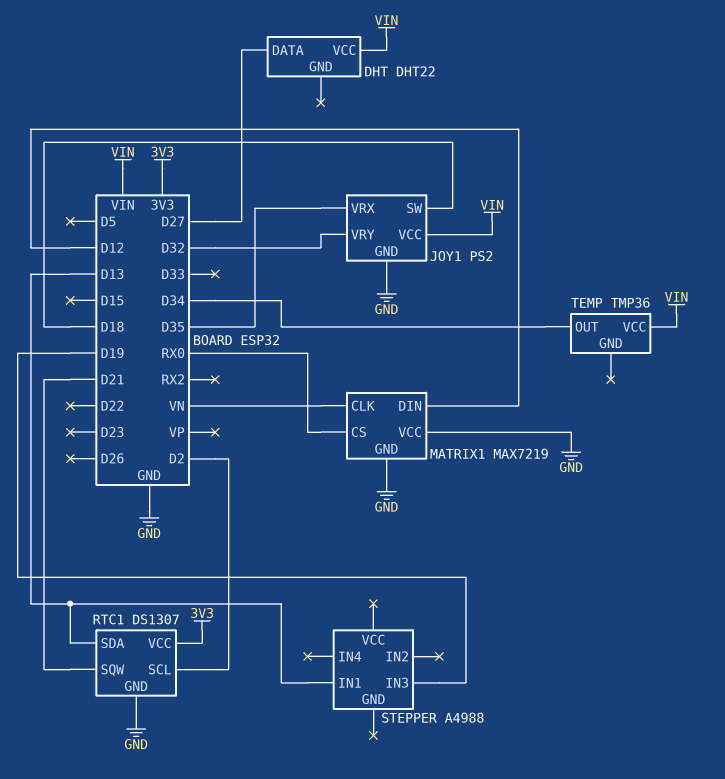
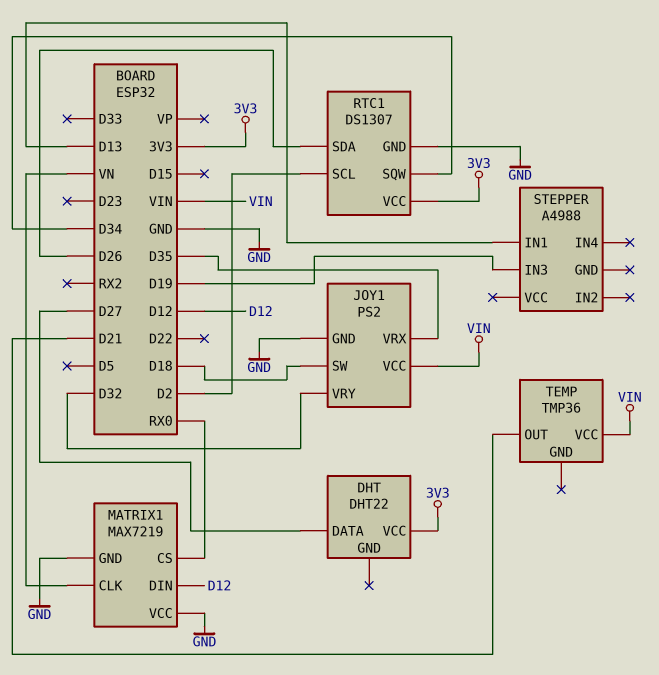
DHT pin VCC: VIN -> 3V3
RTC1 pin SDA: D13 -> D26
RTC1 pin SQW: D21 -> D34
TEMP pin OUT: D34 -> D21

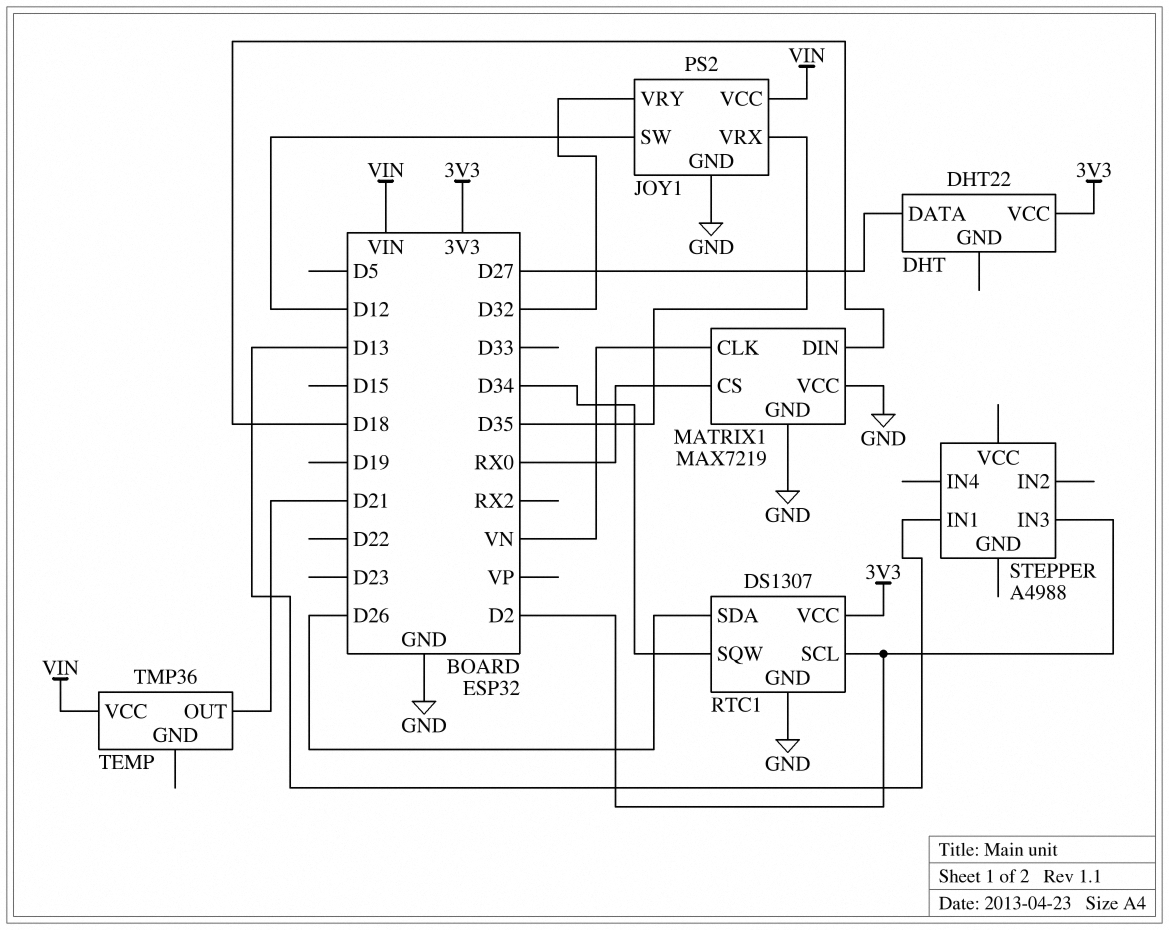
JOY1 pin SW: D18 -> D12
MATRIX1 pin DIN: D12 -> D18
STEPPER pin IN3: D19 -> D2

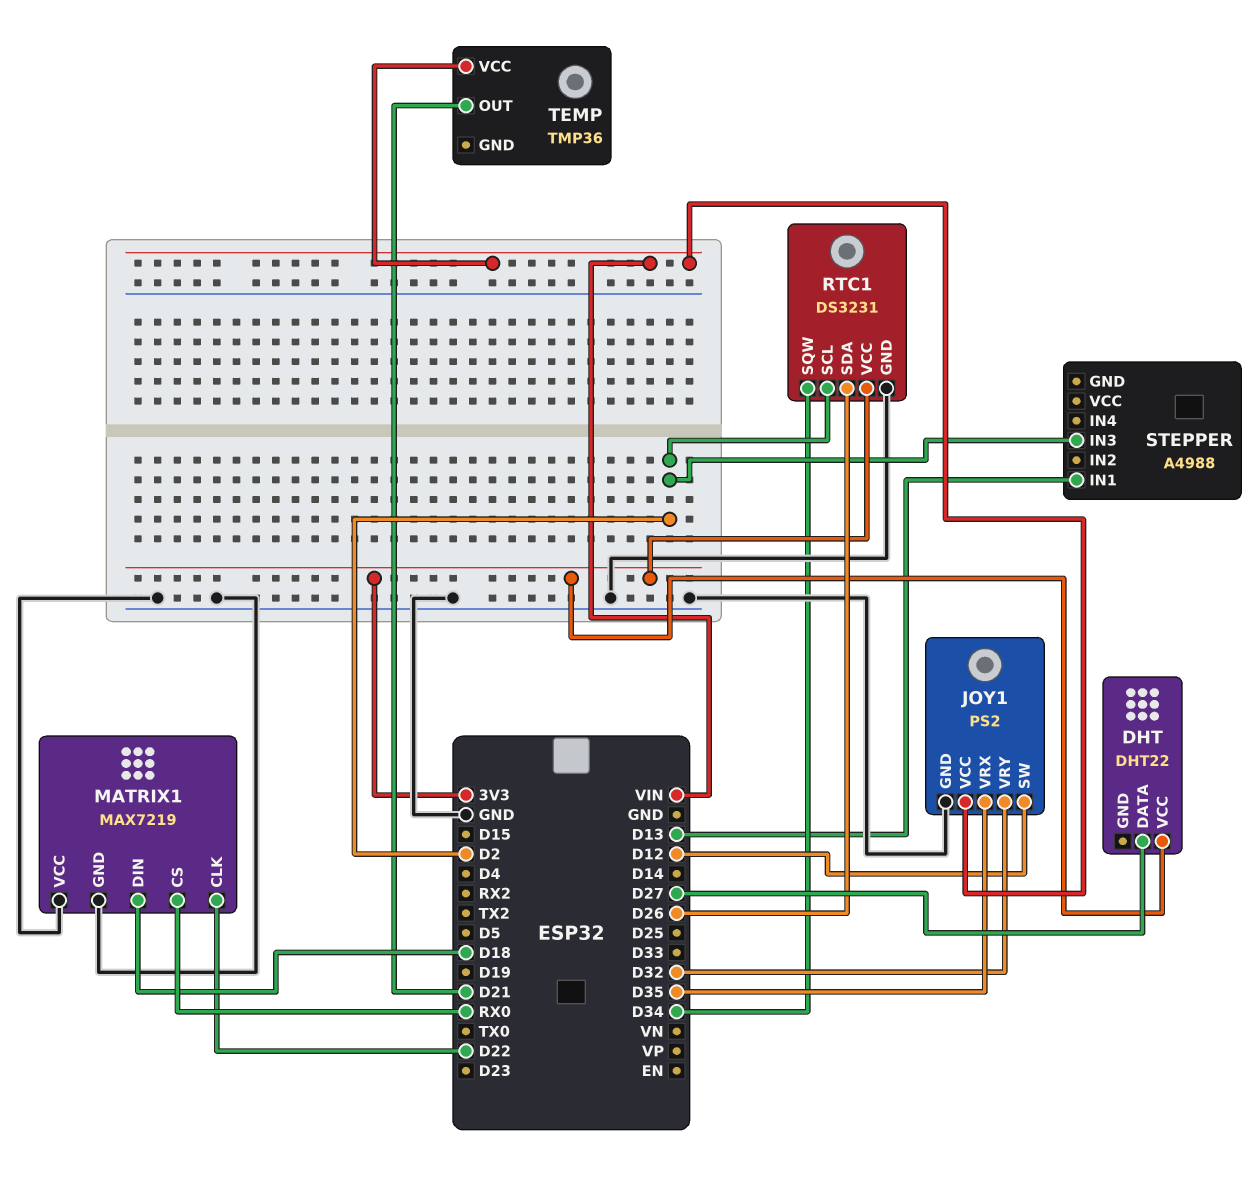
MATRIX1 pin CLK: VN -> D22
RTC1: DS1307 -> DS3231

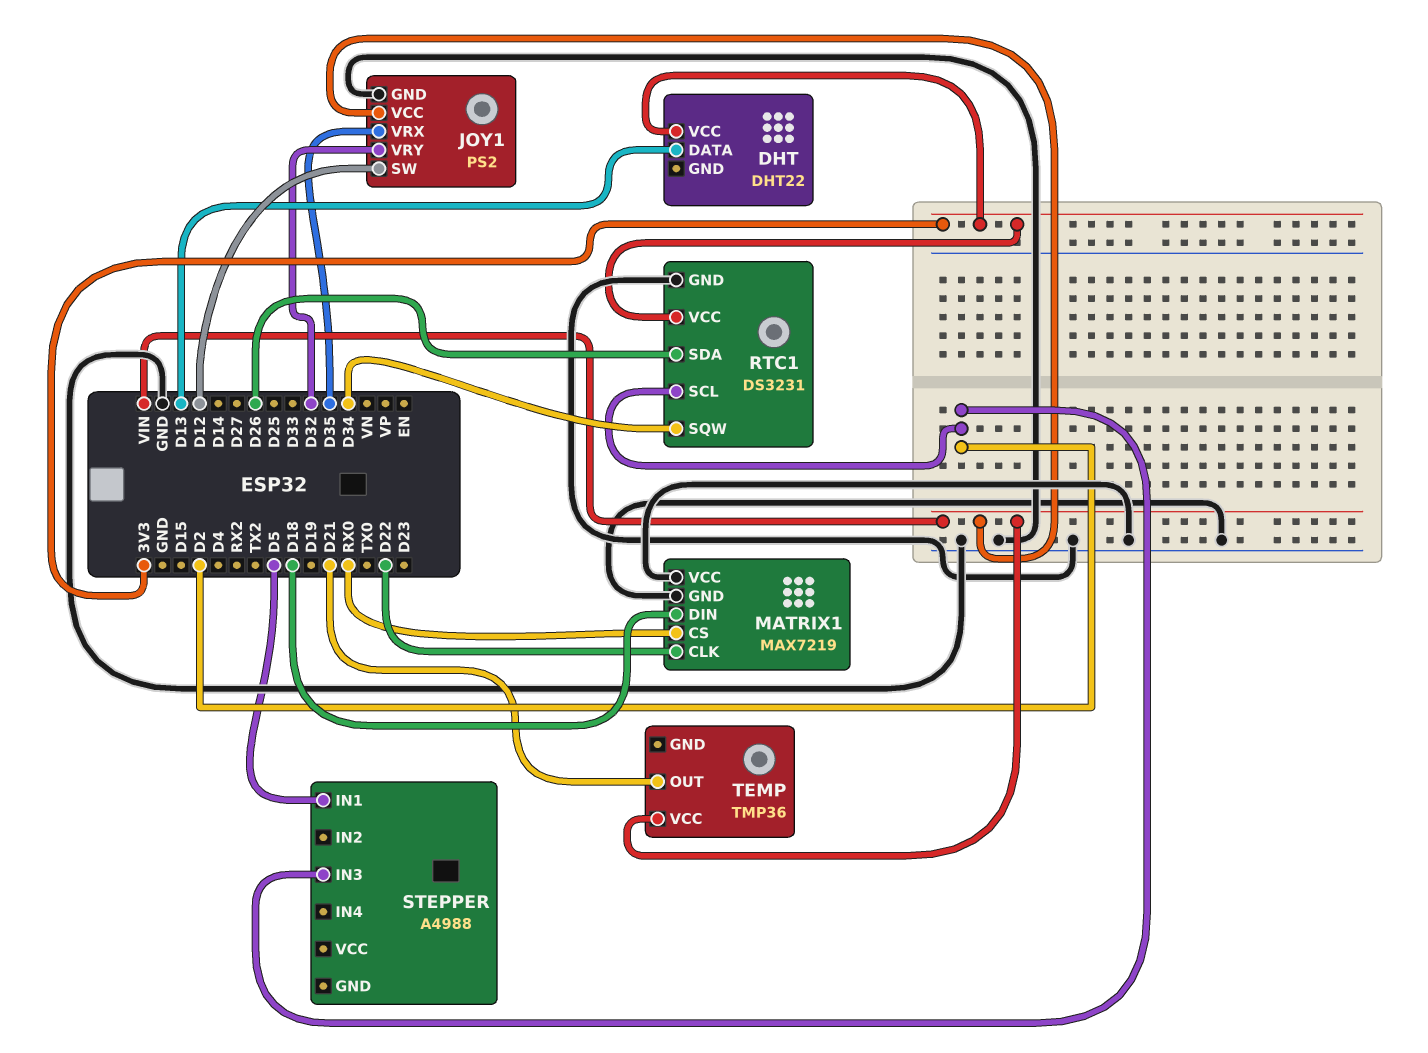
DHT pin DATA: D27 -> D13
STEPPER pin IN1: D13 -> D5

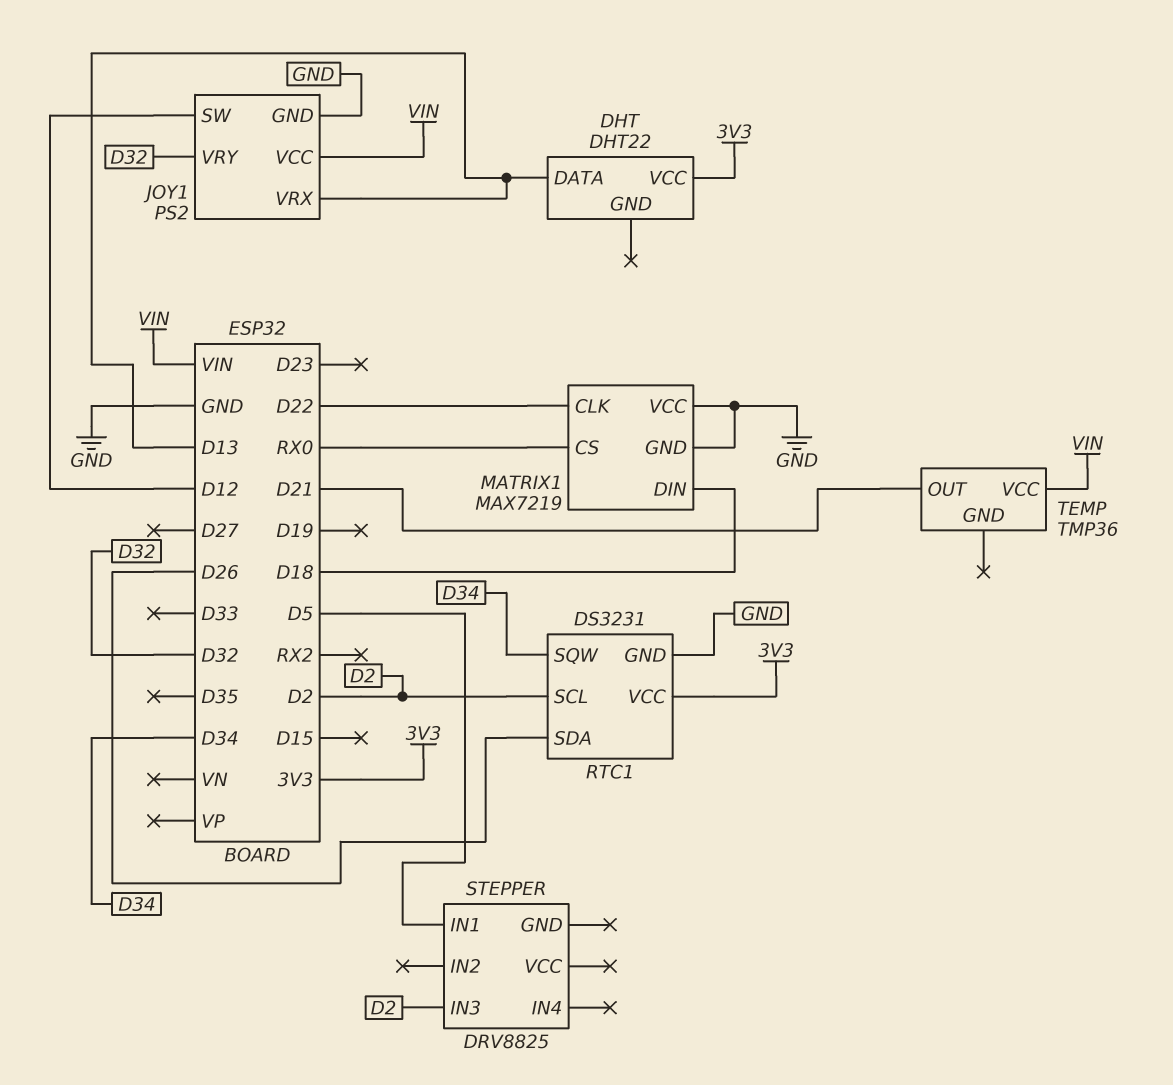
JOY1 pin VRX: D35 -> D13
STEPPER: A4988 -> DRV8825

